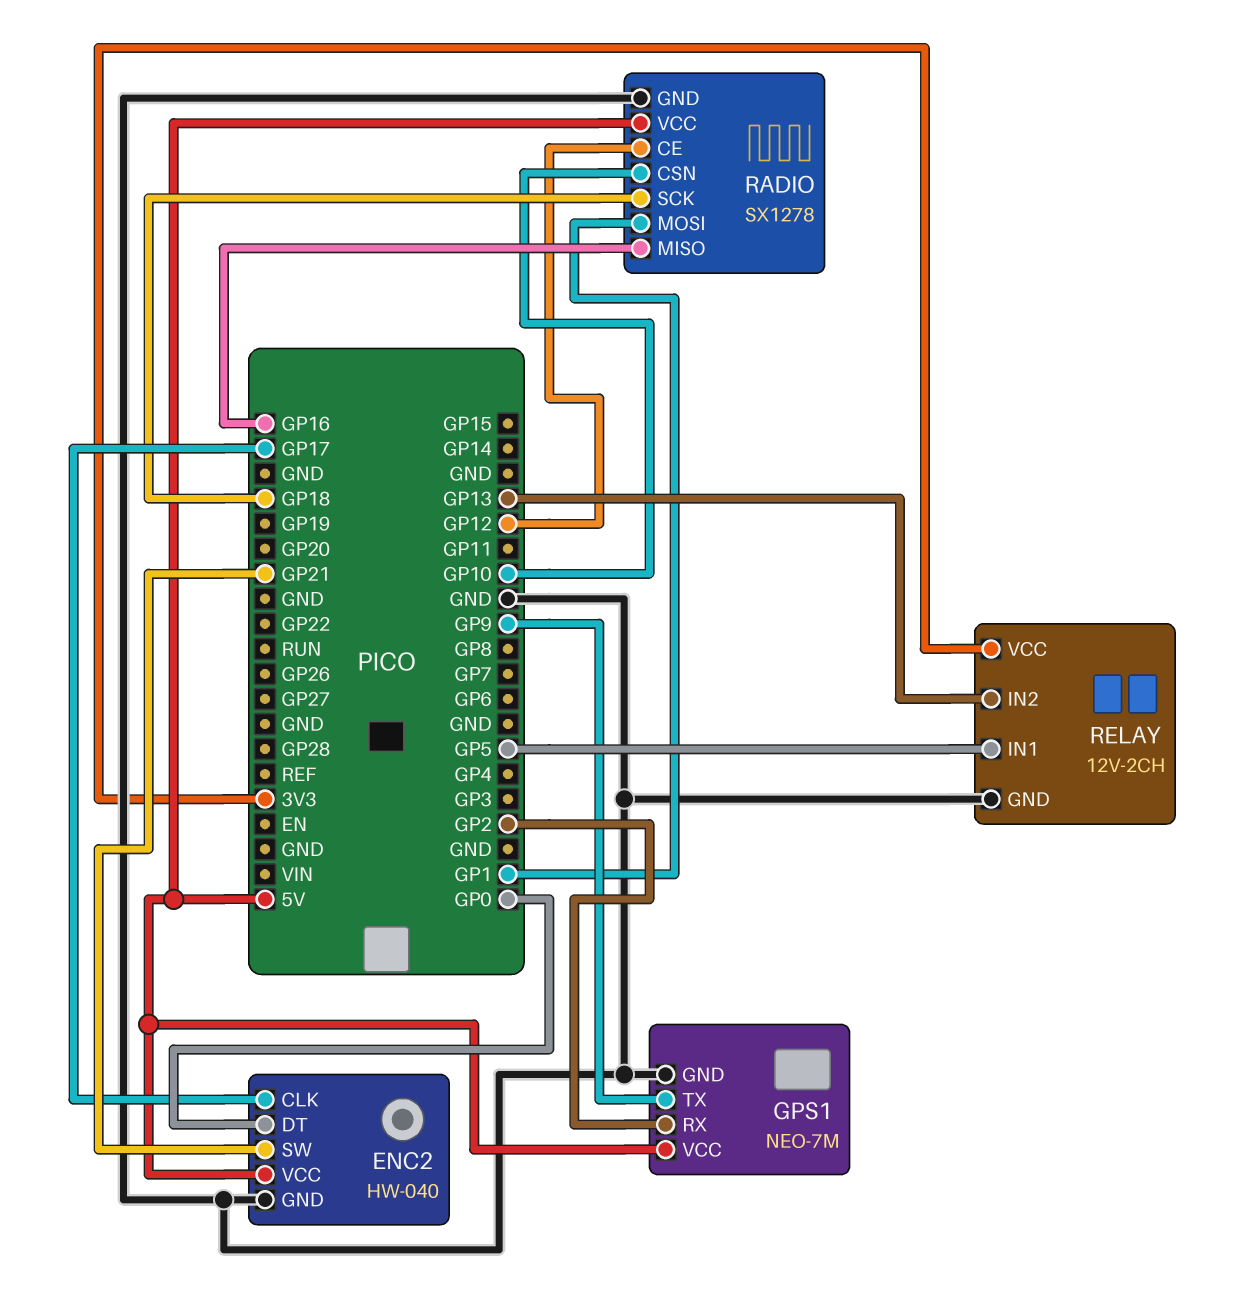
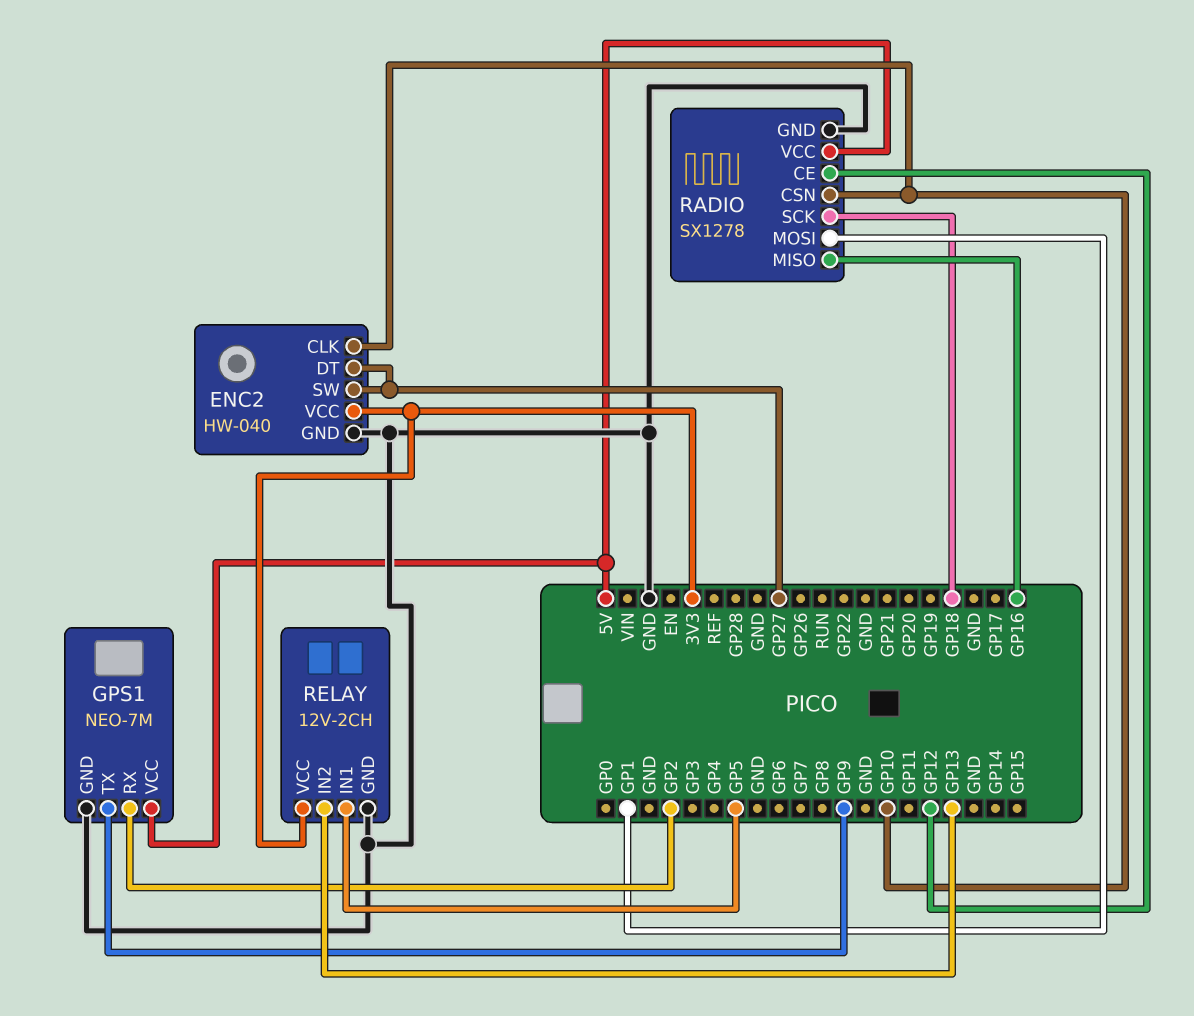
ENC2 pin CLK: GP17 -> GP10
ENC2 pin DT: GP0 -> GP27
ENC2 pin SW: GP21 -> GP27
ENC2 pin VCC: 5V -> 3V3

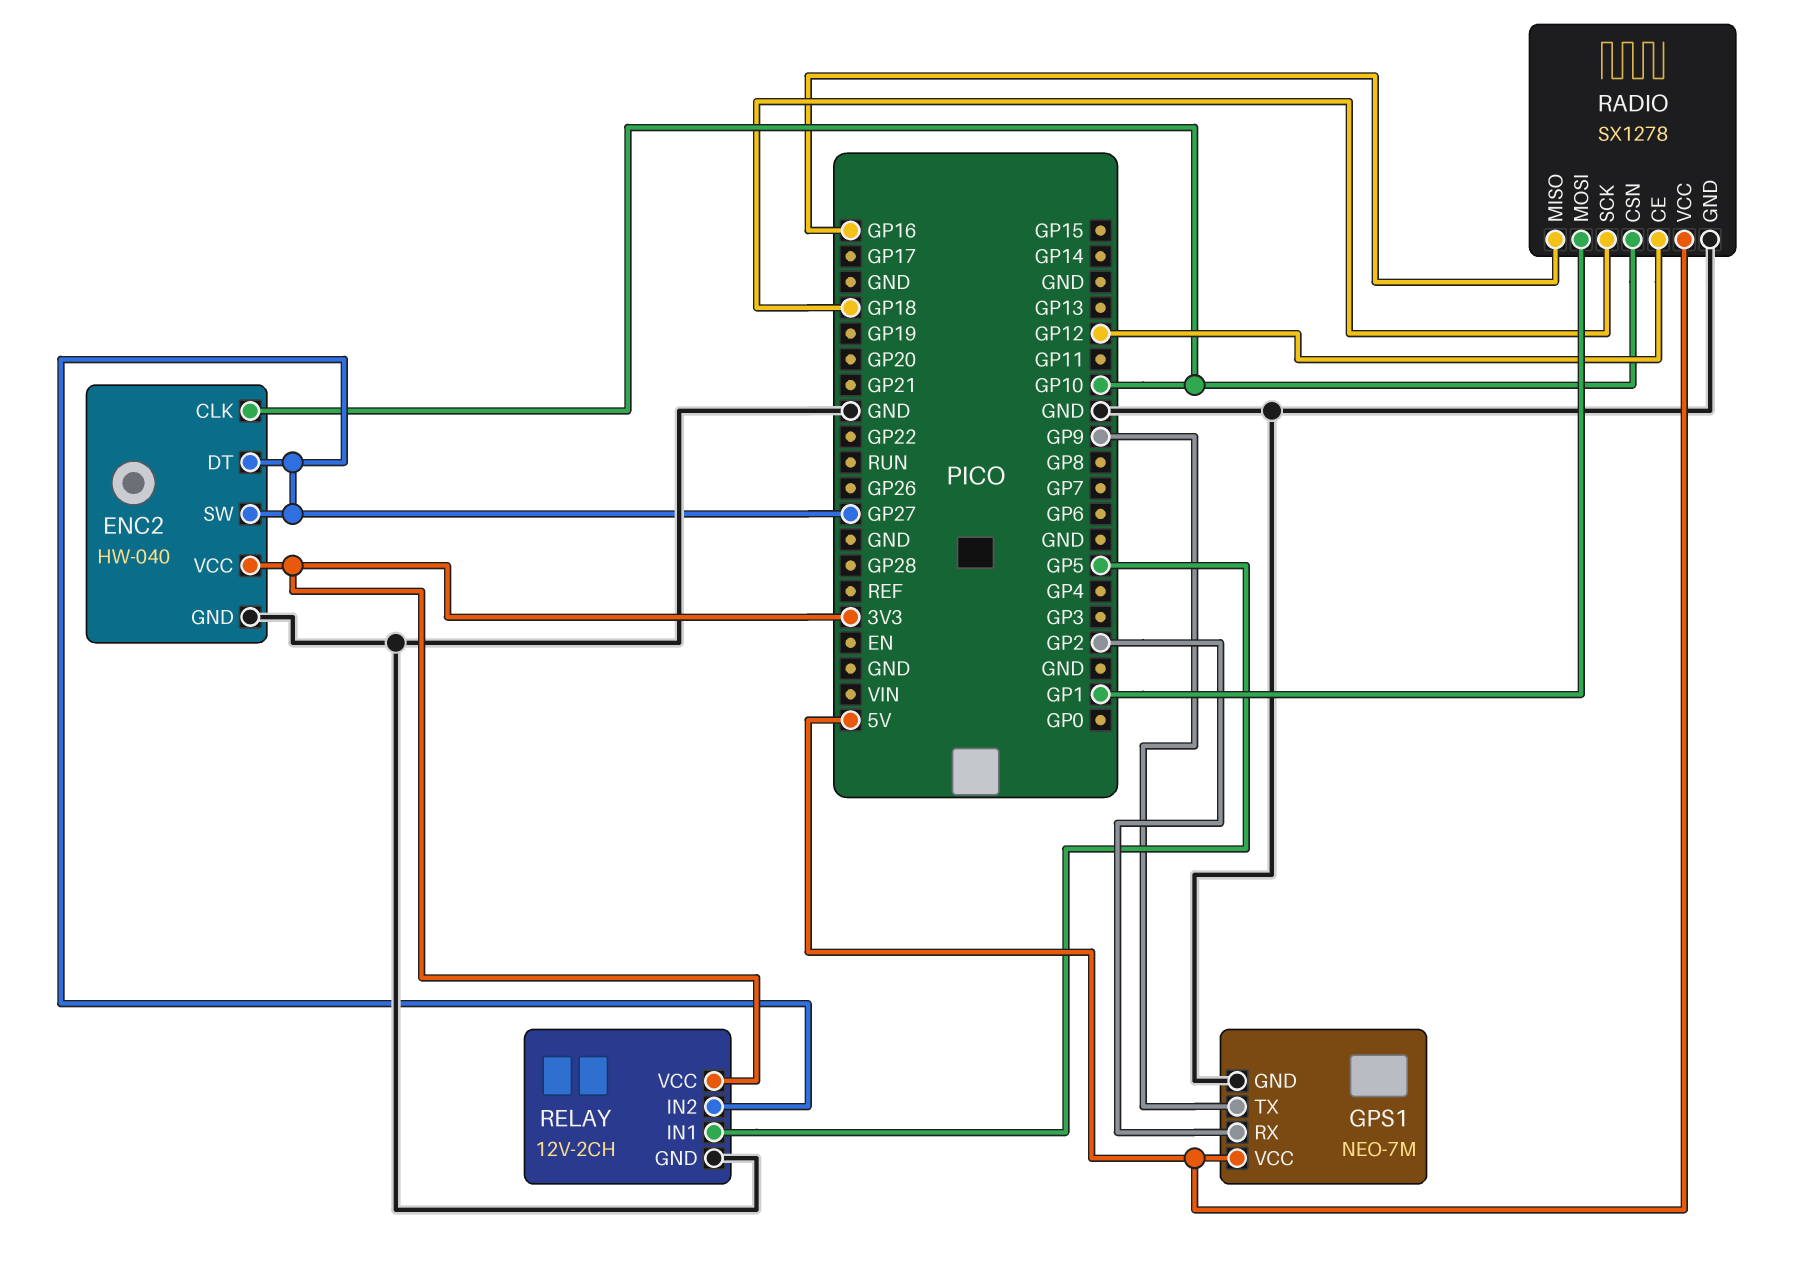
RELAY pin IN2: GP13 -> GP27

